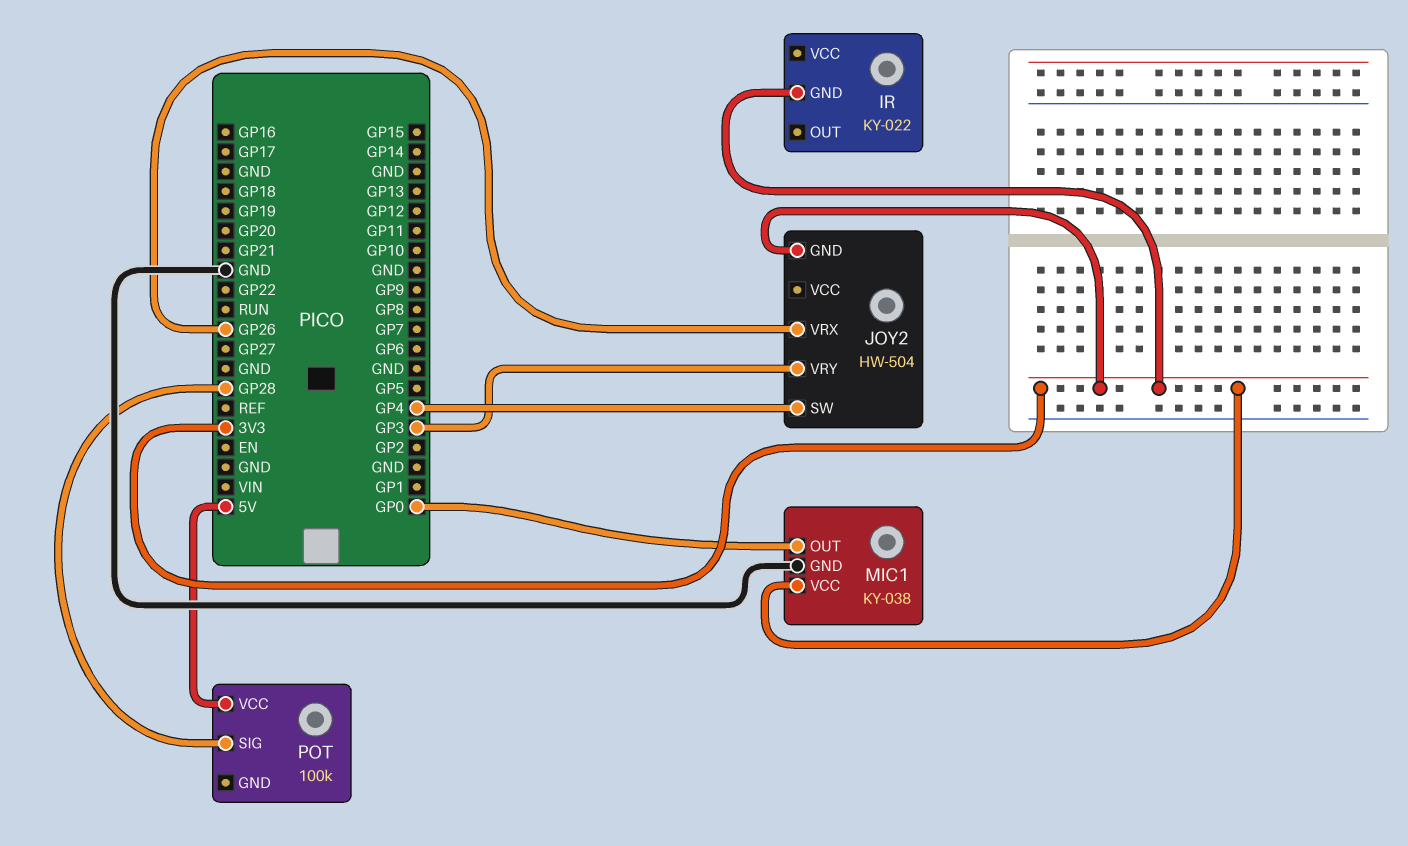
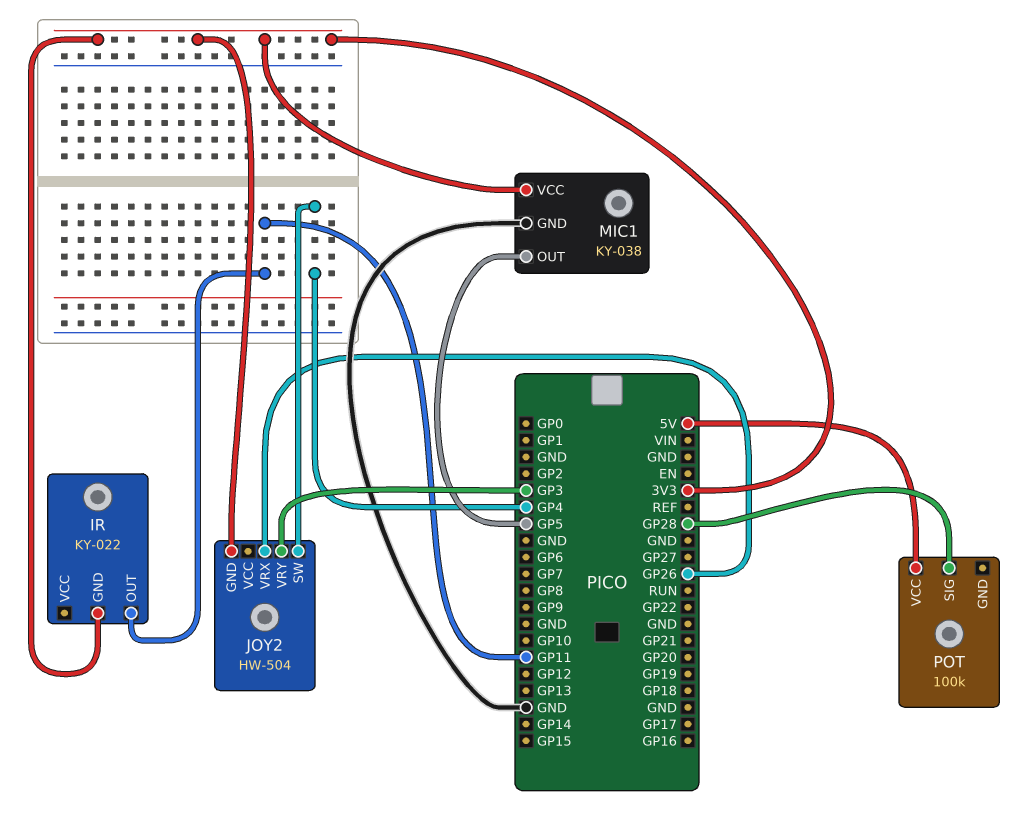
IR pin OUT: none -> GP11
MIC1 pin OUT: GP0 -> GP5

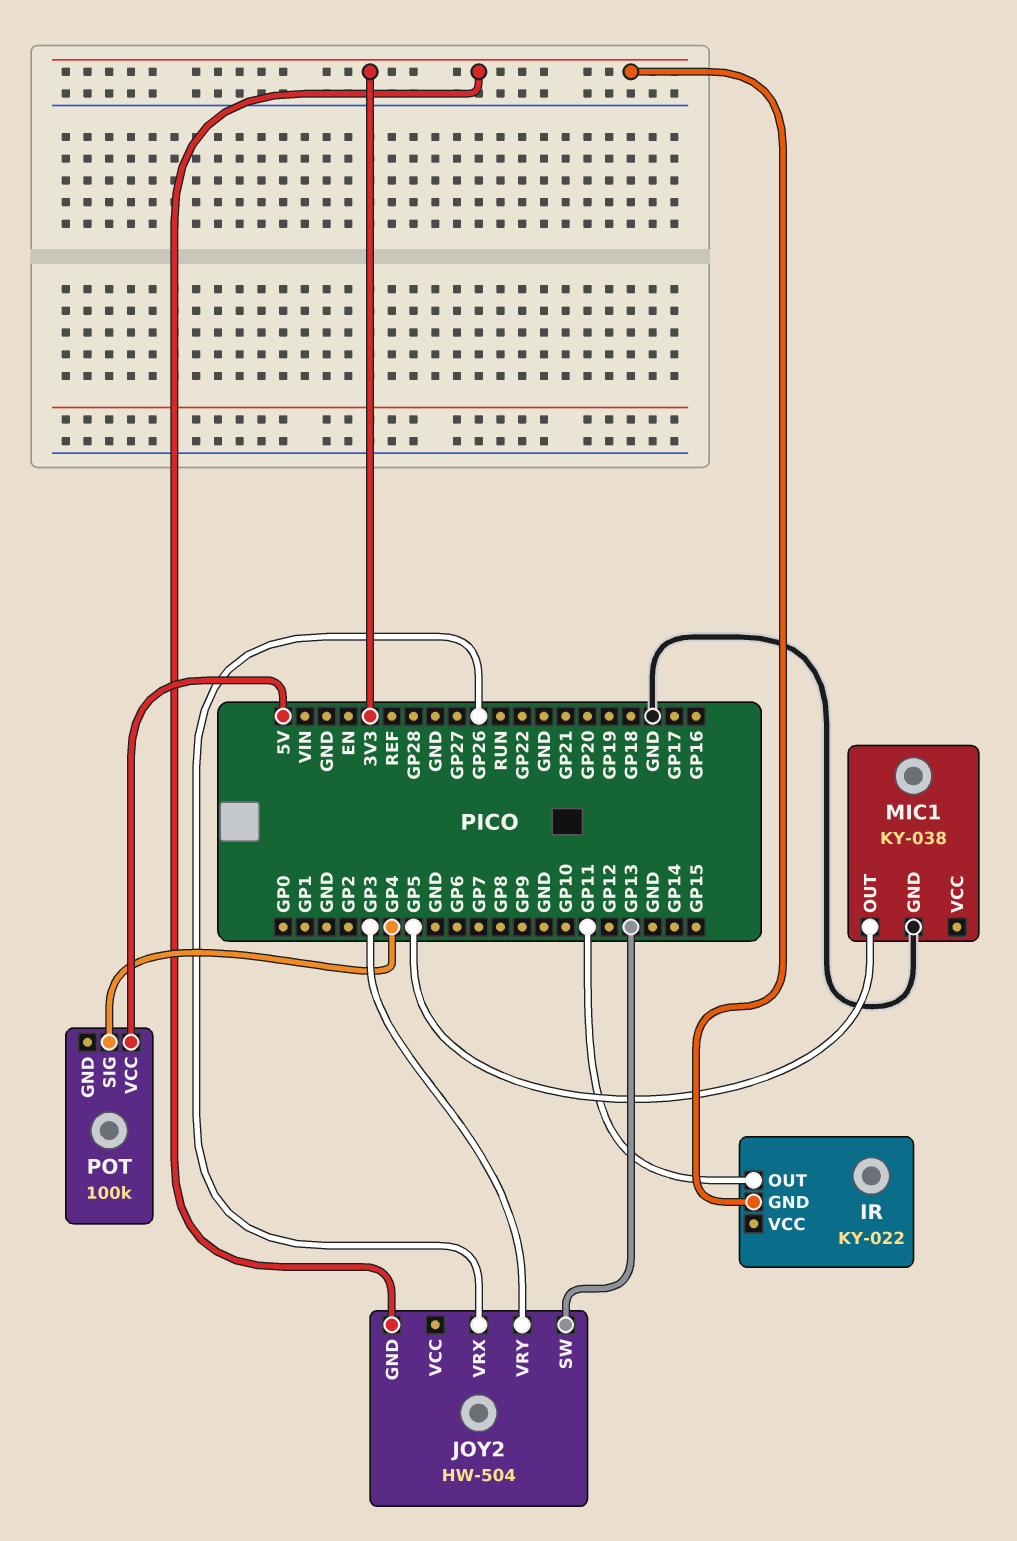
JOY2 pin SW: GP4 -> GP13
MIC1 pin VCC: 3V3 -> none
POT pin SIG: GP28 -> GP4

